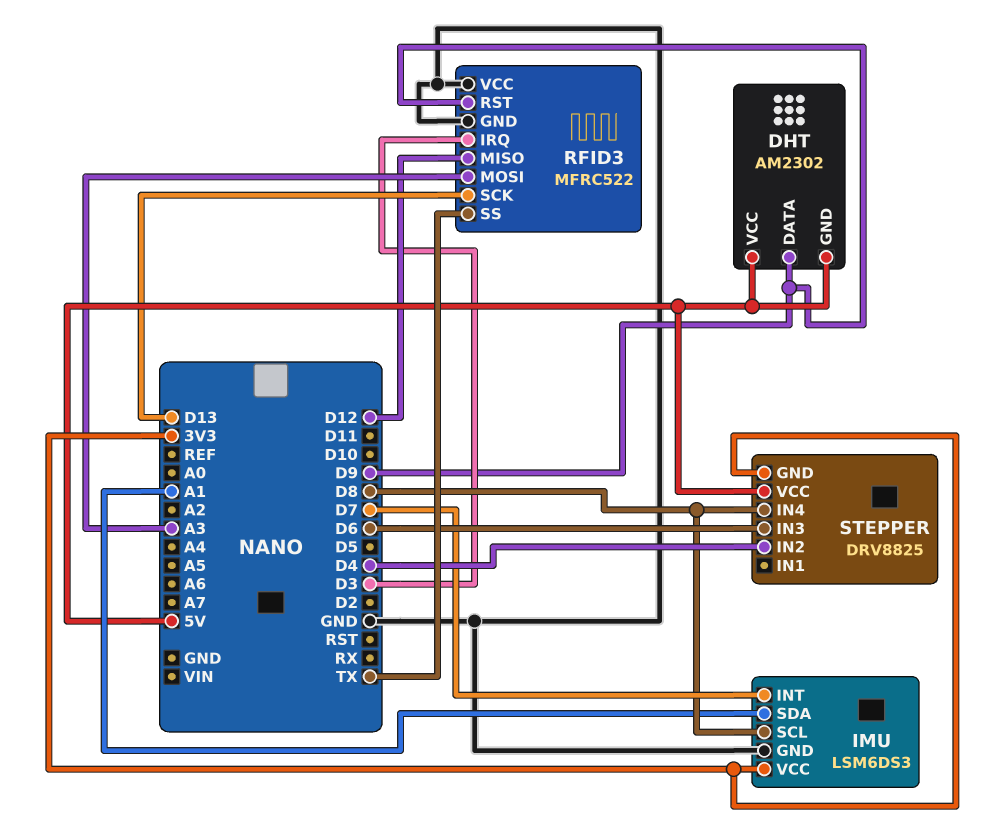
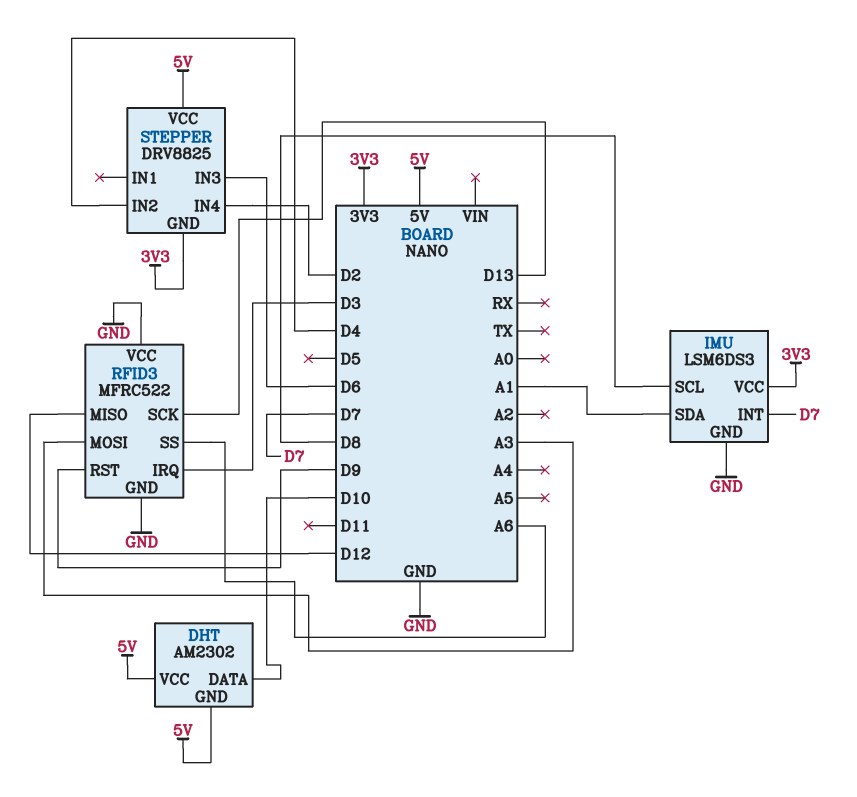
DHT pin DATA: D9 -> D10
RFID3 pin SS: TX -> A6
STEPPER pin IN4: D8 -> D2

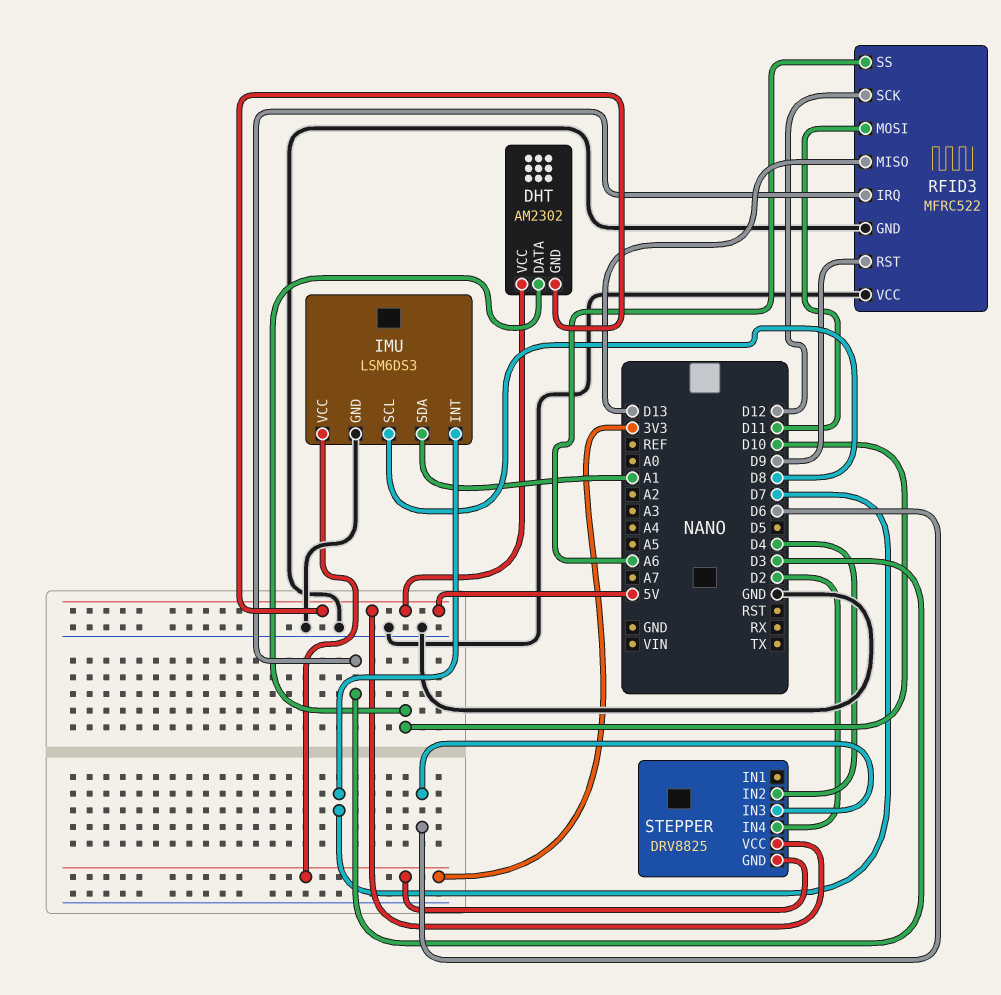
RFID3 pin MISO: D12 -> D13
RFID3 pin MOSI: A3 -> D11
RFID3 pin SCK: D13 -> D12

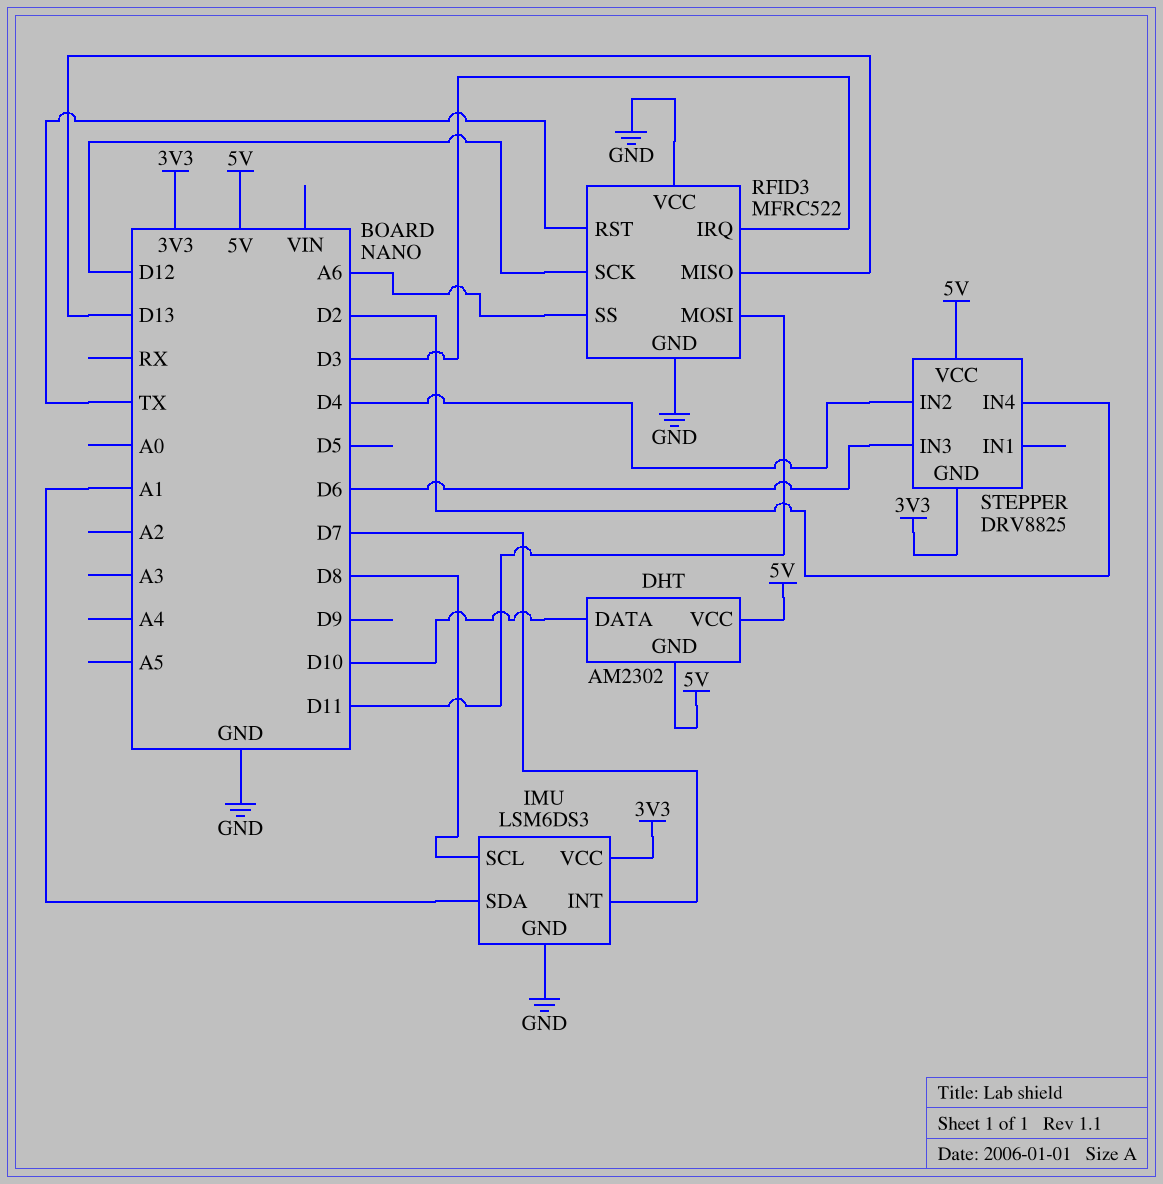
RFID3 pin RST: D9 -> TX

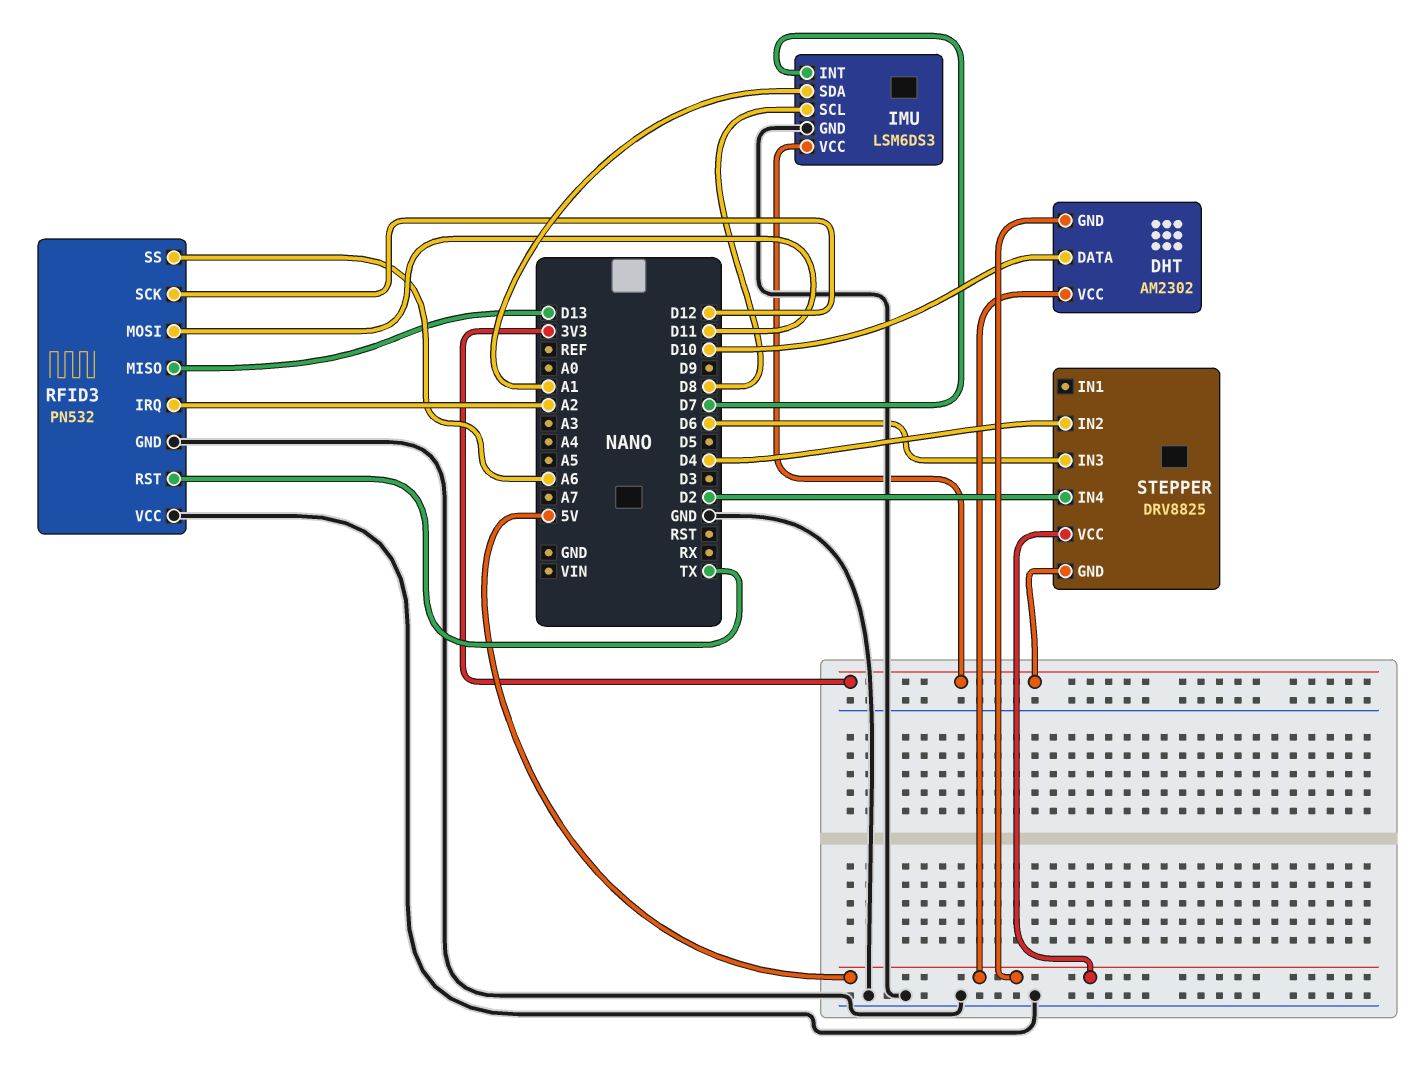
RFID3: MFRC522 -> PN532
RFID3 pin IRQ: D3 -> A2

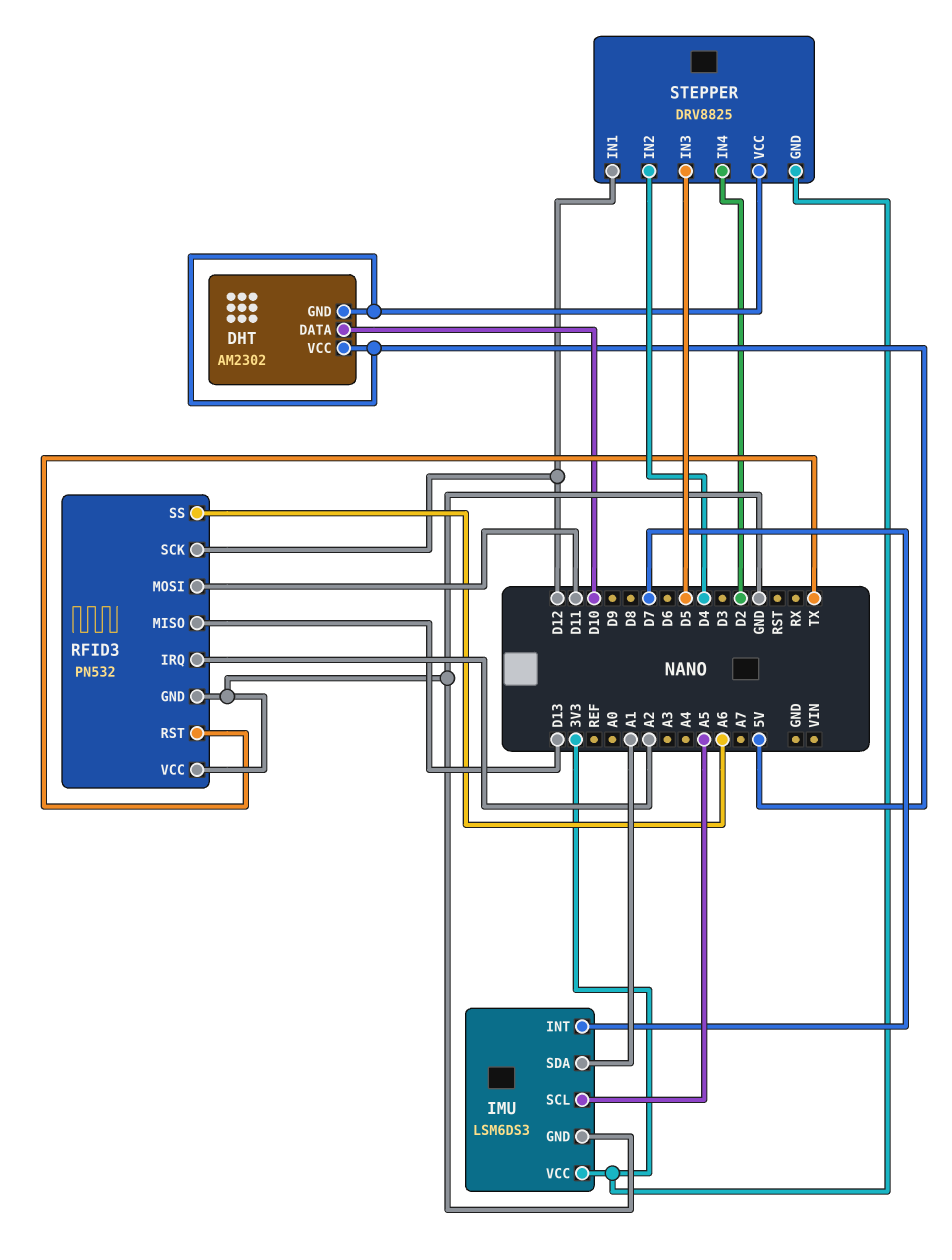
IMU pin SCL: D8 -> A5
STEPPER pin IN1: none -> D12
STEPPER pin IN3: D6 -> D5

